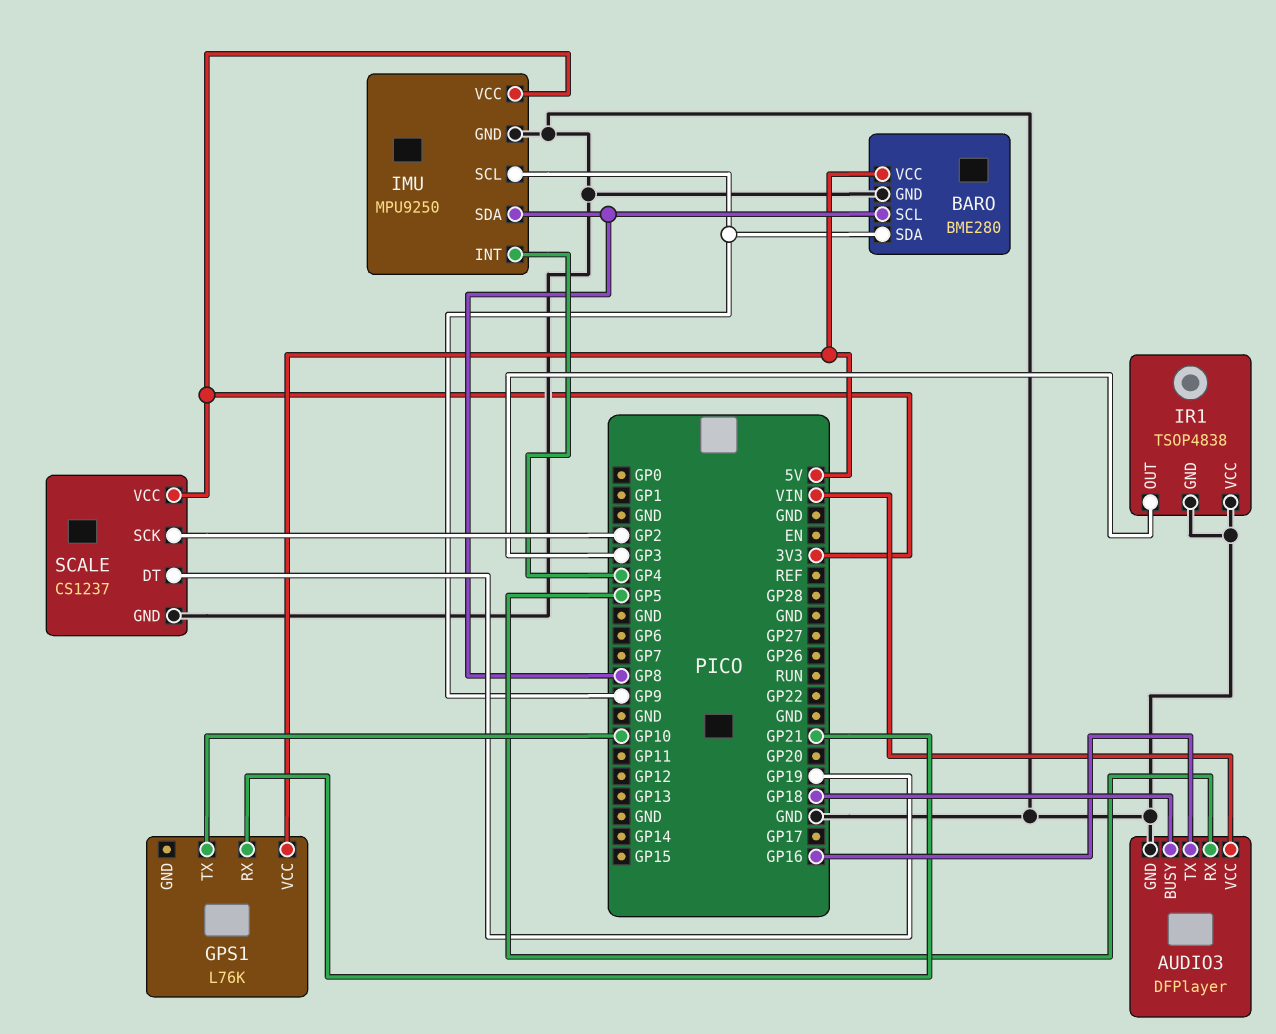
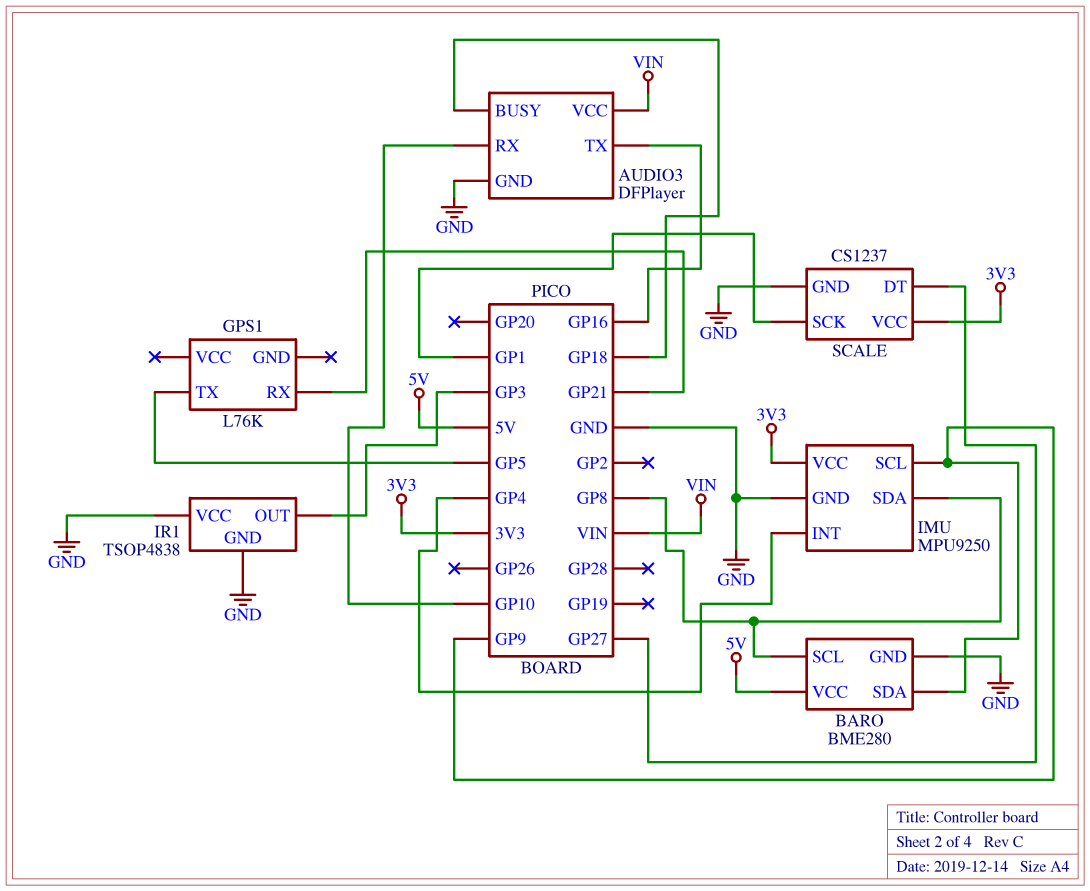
AUDIO3 pin RX: GP5 -> GP10
GPS1 pin TX: GP10 -> GP5
GPS1 pin VCC: 5V -> none
SCALE pin DT: GP19 -> GP27
SCALE pin SCK: GP2 -> GP1

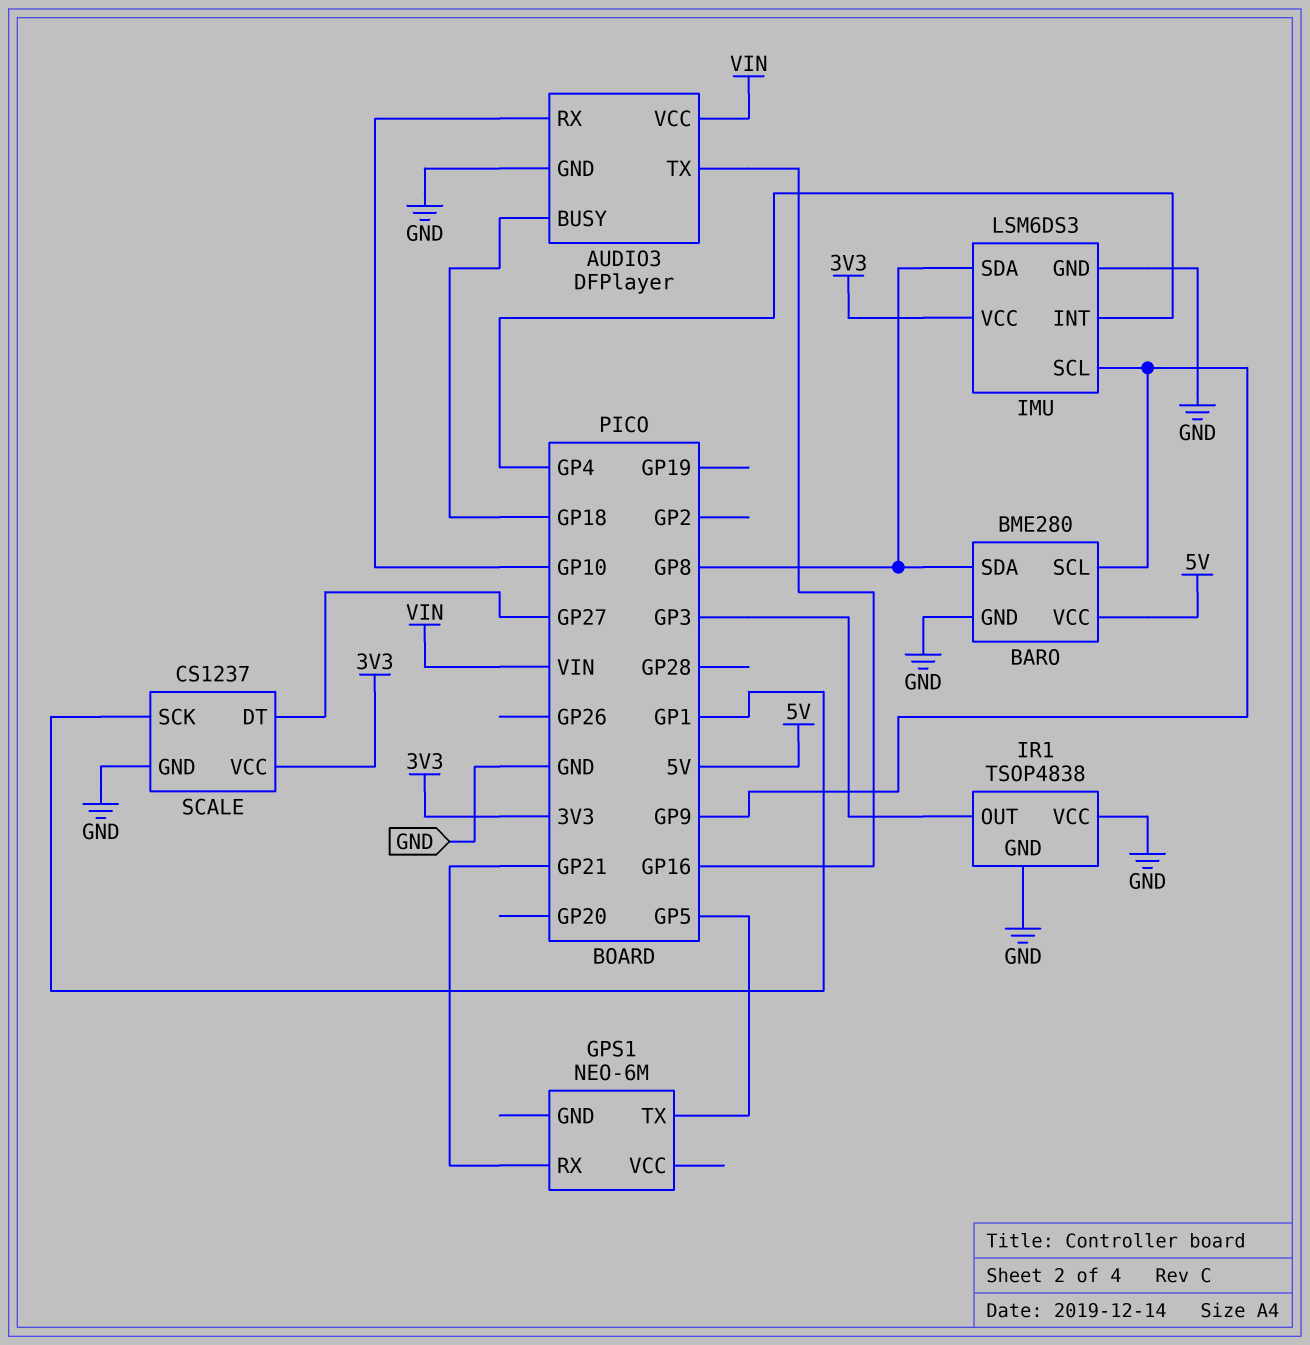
BARO pin SCL: GP8 -> GP9
BARO pin SDA: GP9 -> GP8
GPS1: L76K -> NEO-6M
IMU: MPU9250 -> LSM6DS3

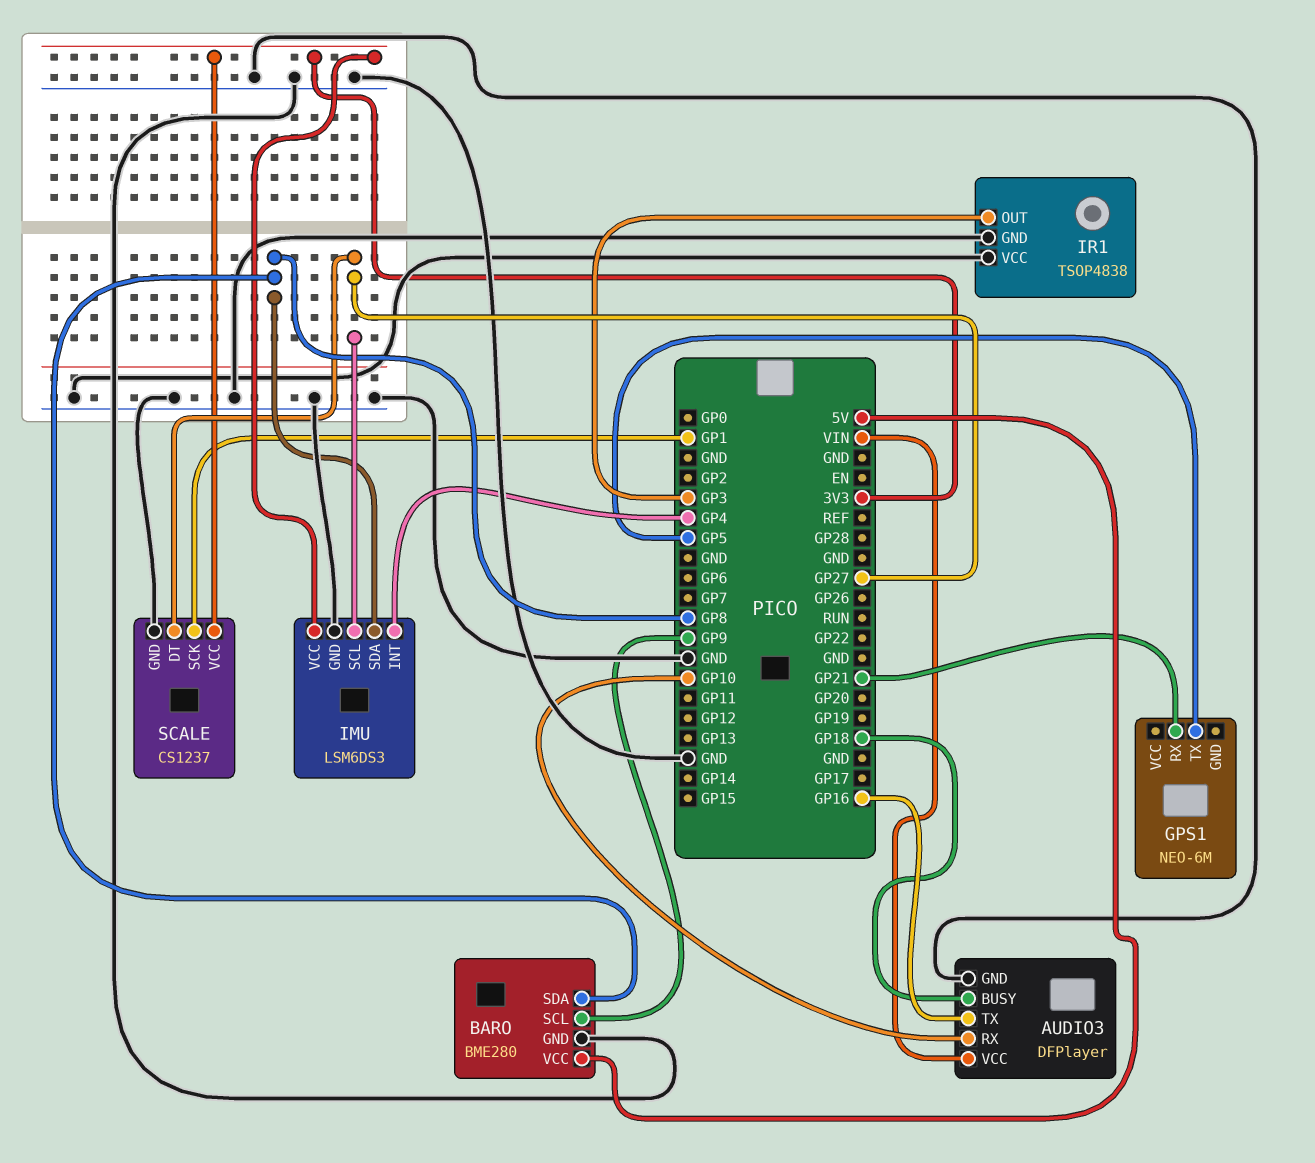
IMU pin SCL: GP9 -> GP27

